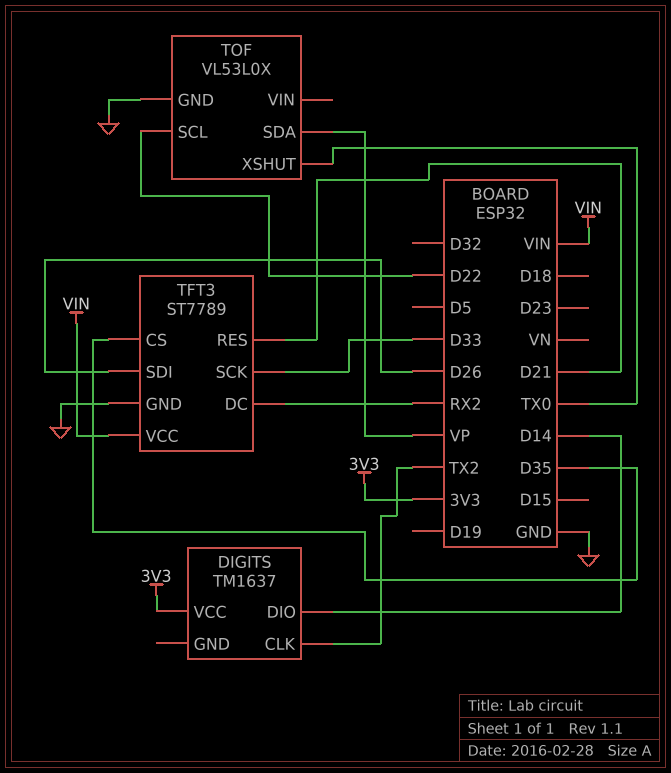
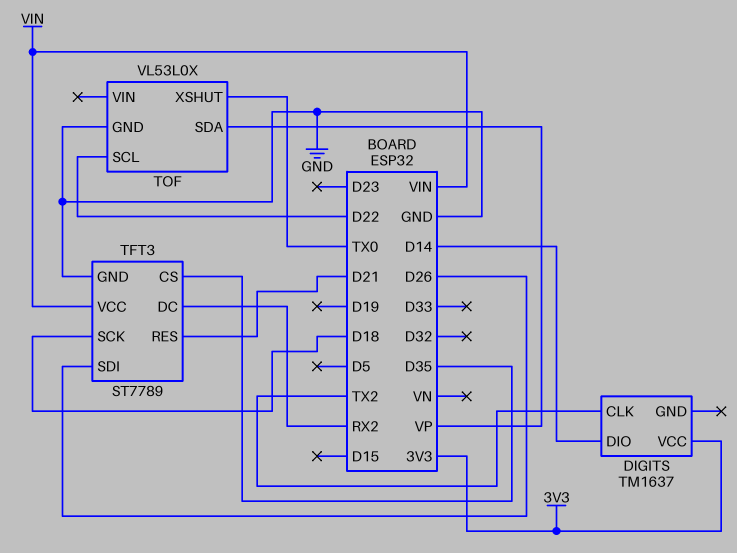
TFT3 pin SCK: D33 -> D18

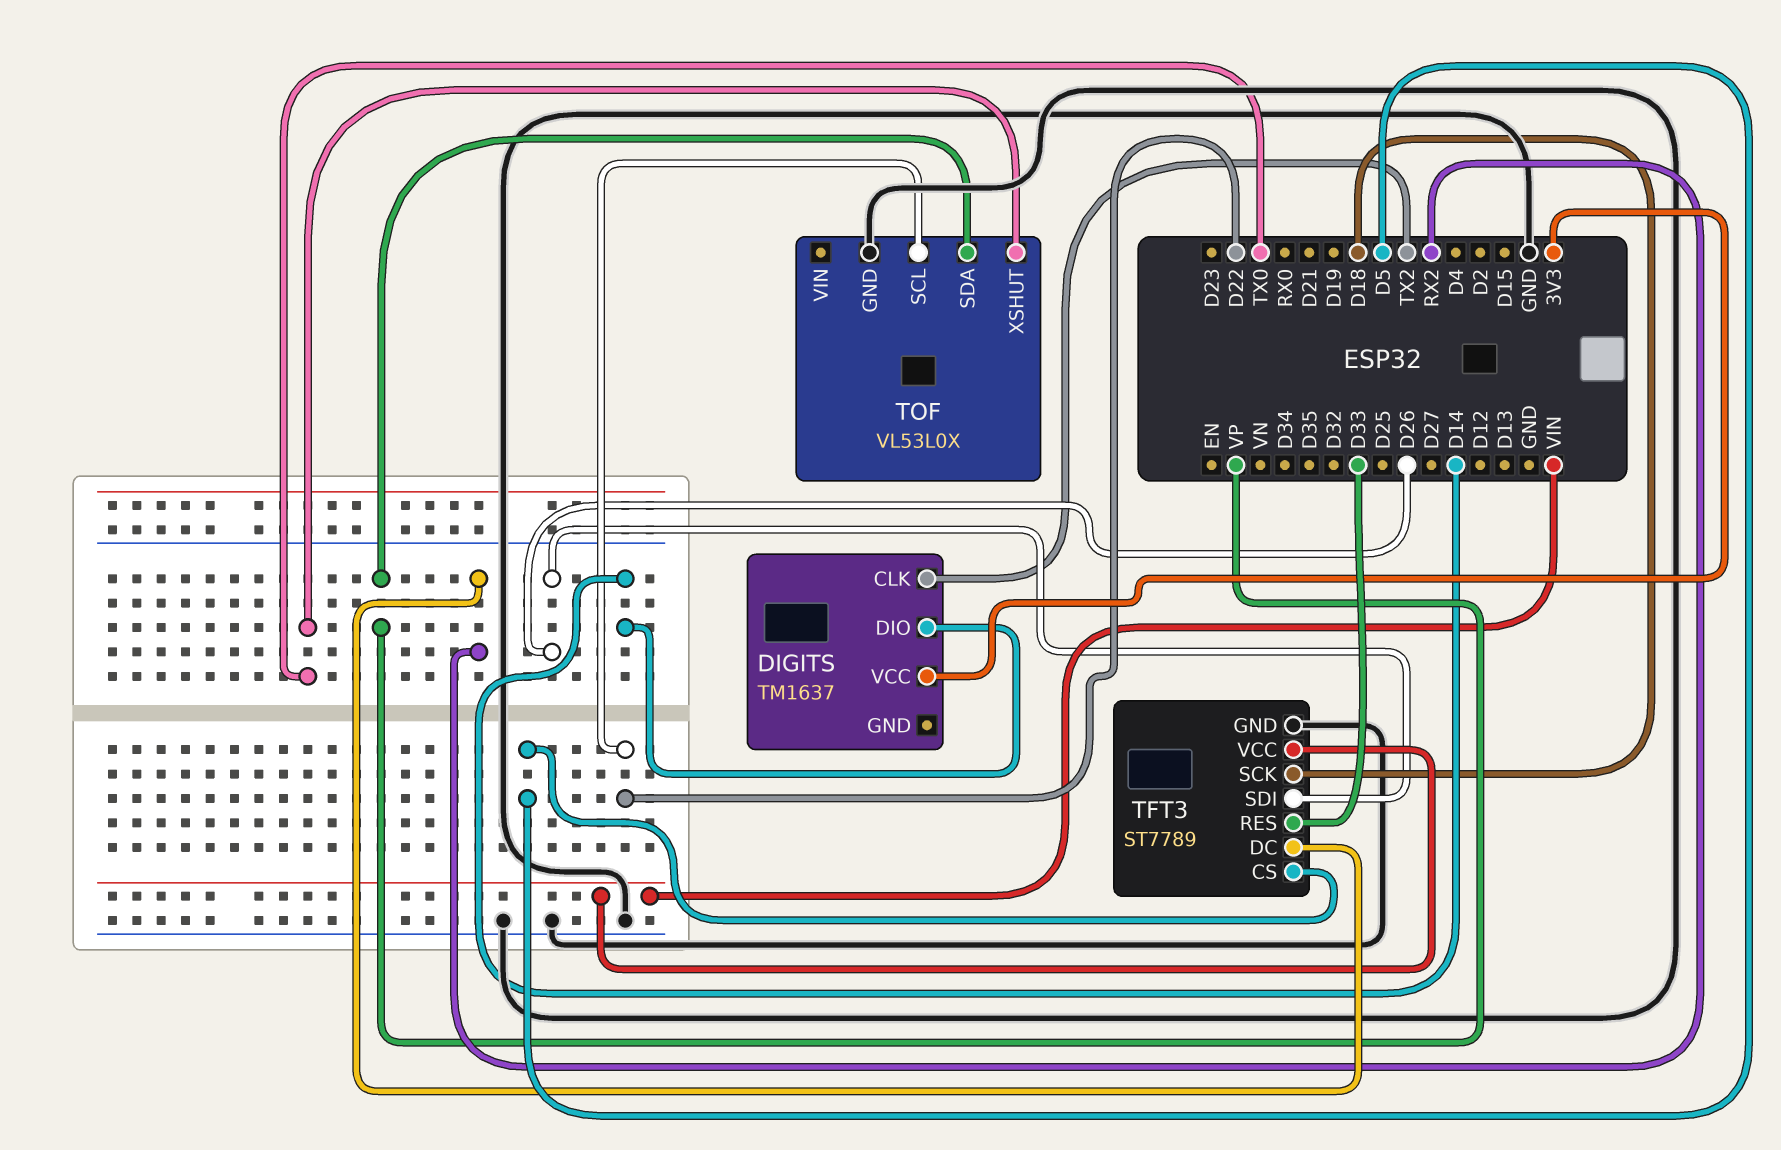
TFT3 pin CS: D35 -> D5
TFT3 pin RES: D21 -> D33

